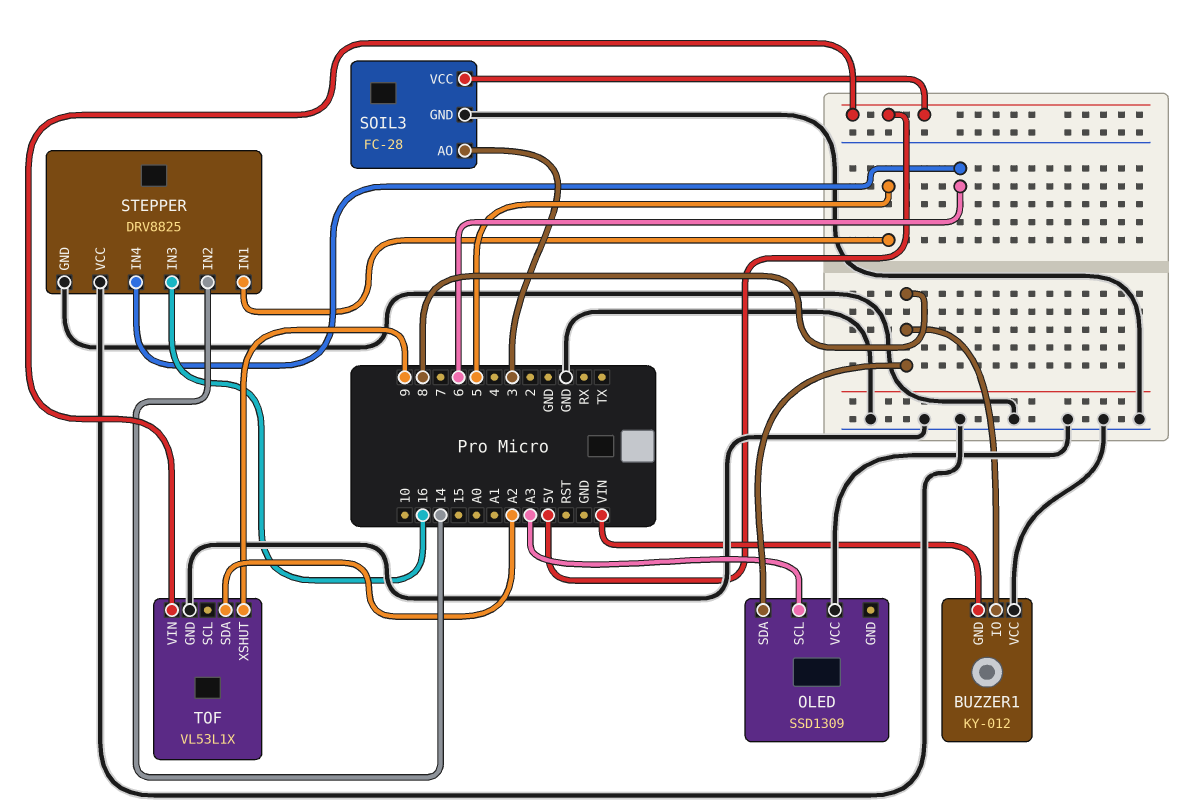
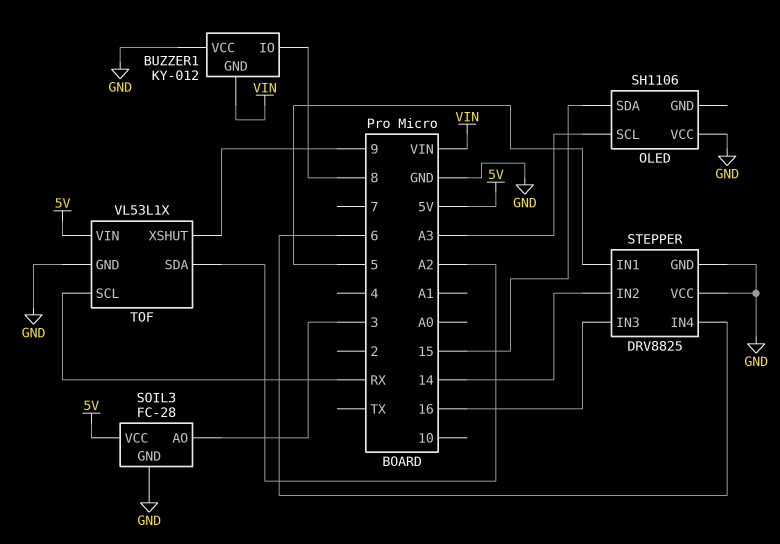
OLED: SSD1309 -> SH1106
OLED pin SDA: 8 -> 15
TOF pin SCL: none -> RX

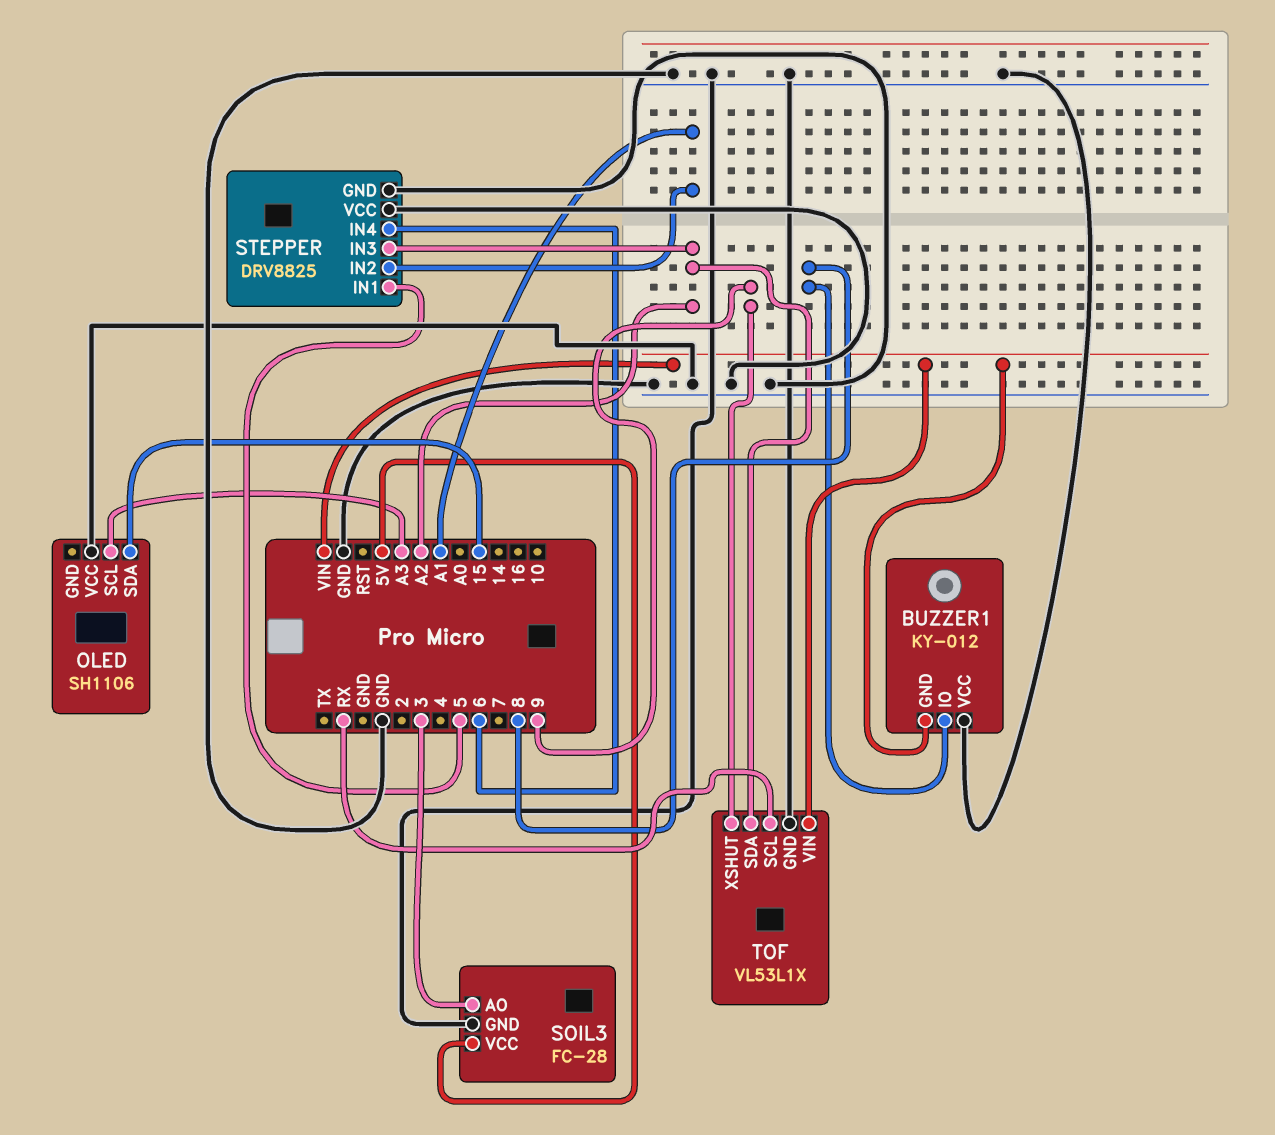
STEPPER pin IN2: 14 -> A1
STEPPER pin IN3: 16 -> A2
TOF pin VIN: 5V -> VIN

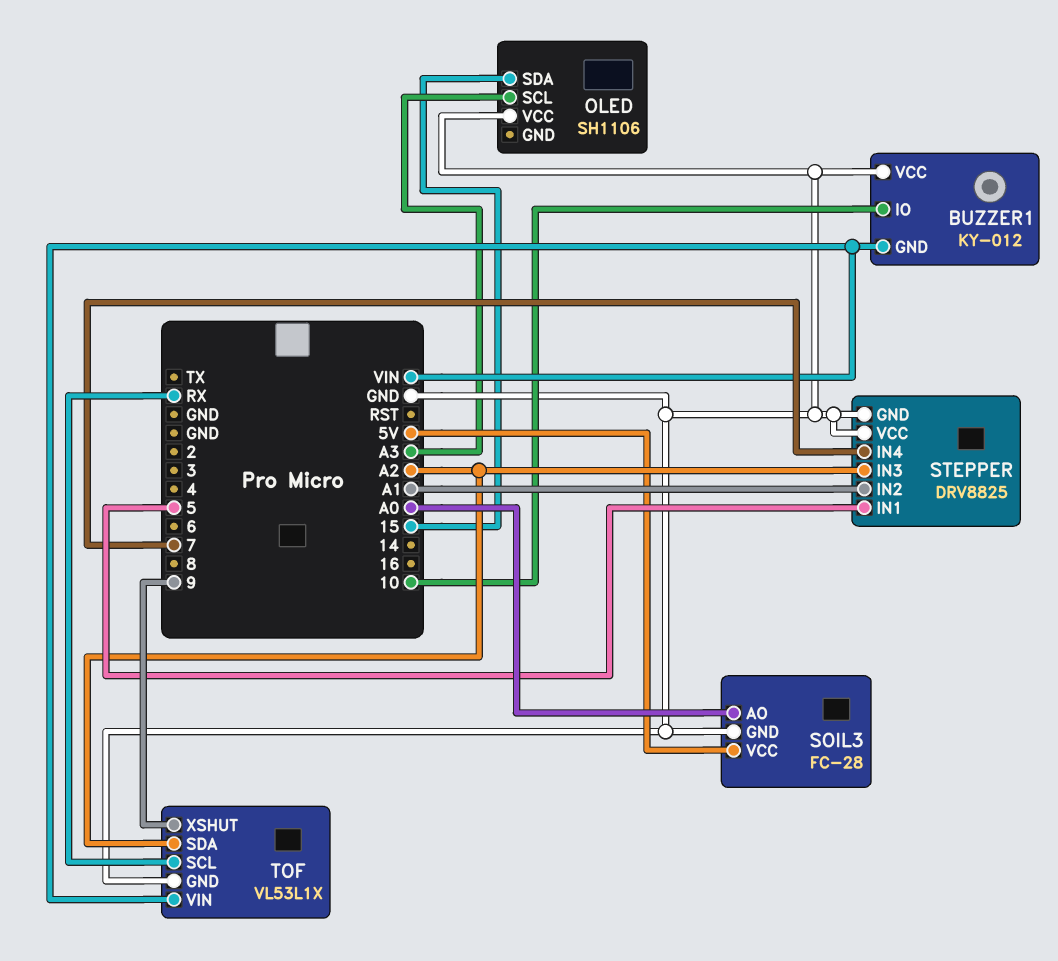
BUZZER1 pin IO: 8 -> 10
SOIL3 pin AO: 3 -> A0
STEPPER pin IN4: 6 -> 7

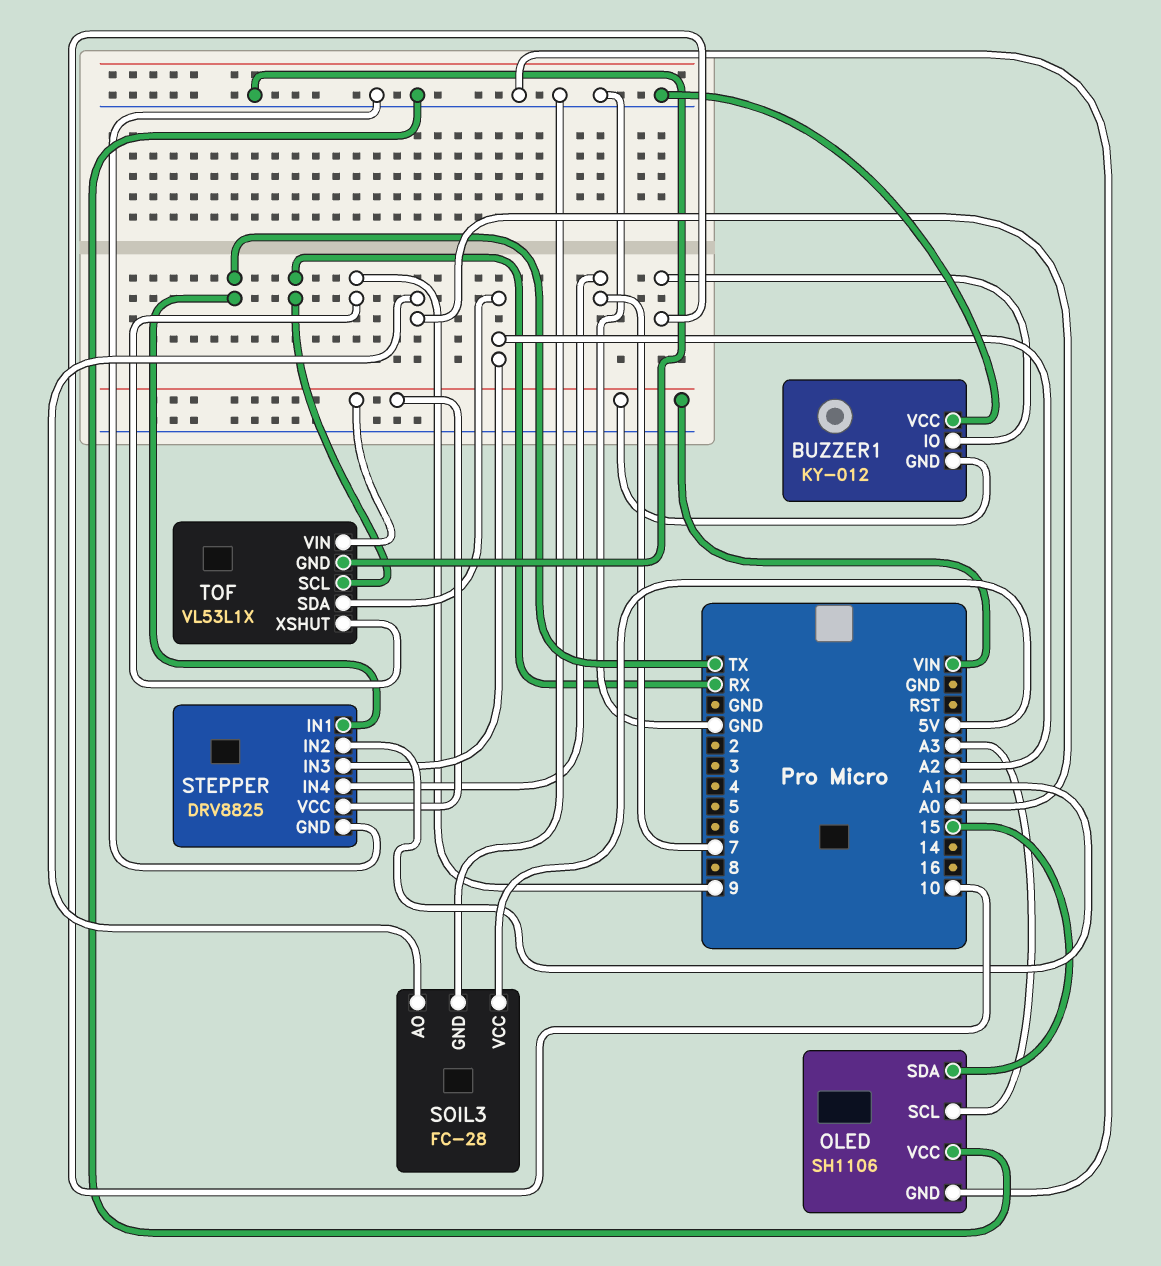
OLED pin GND: none -> GND
STEPPER pin IN1: 5 -> TX
STEPPER pin VCC: GND -> VIN

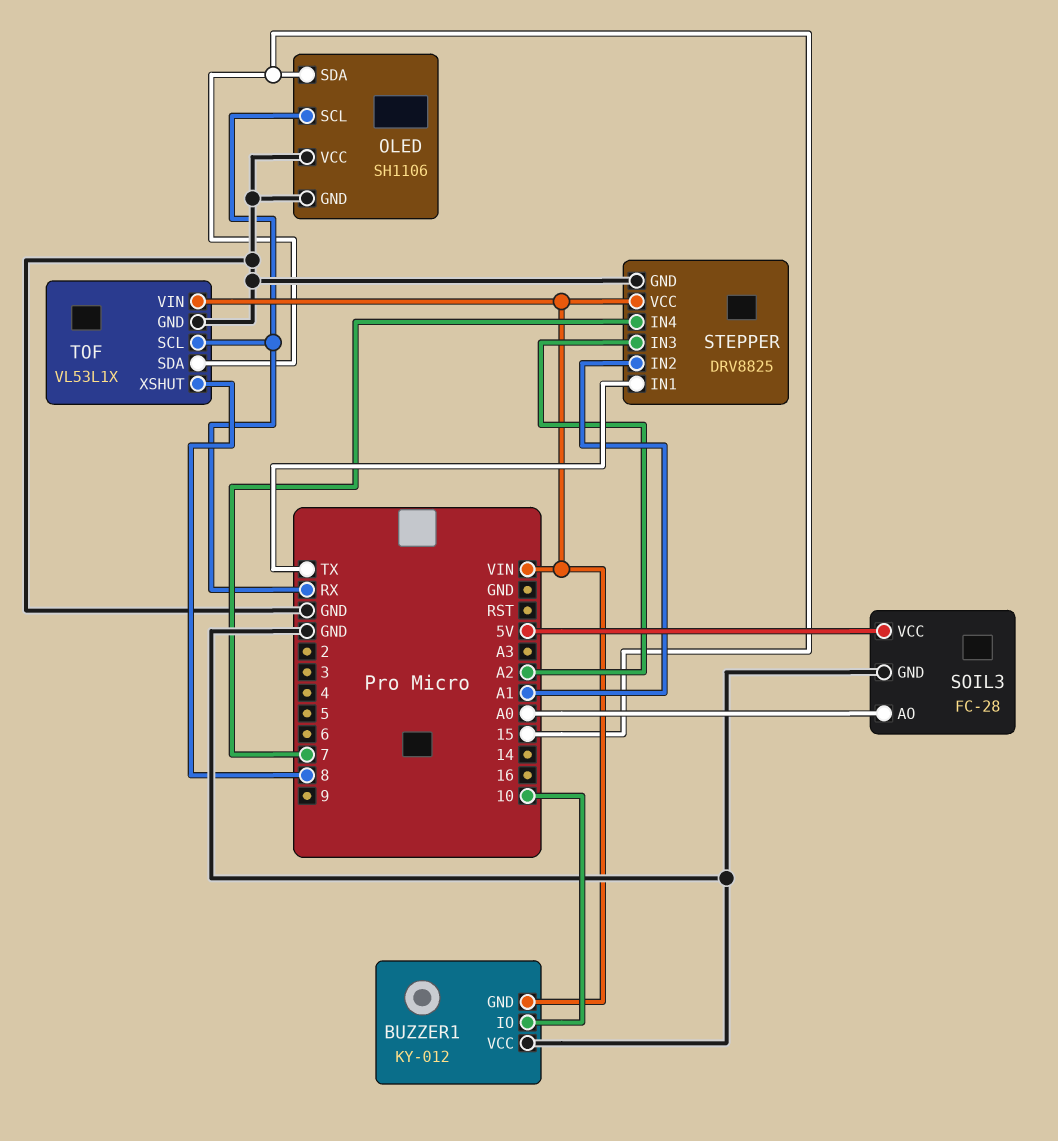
OLED pin SCL: A3 -> RX
TOF pin SDA: A2 -> 15
TOF pin XSHUT: 9 -> 8

